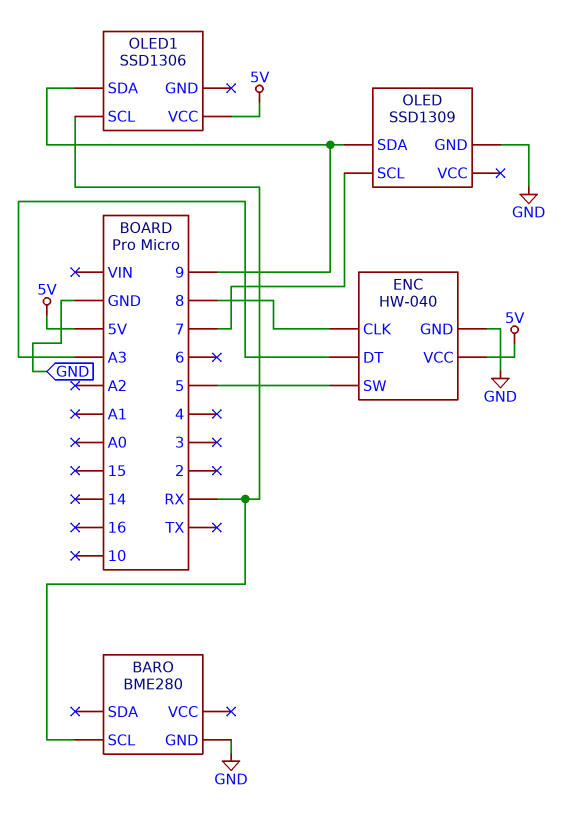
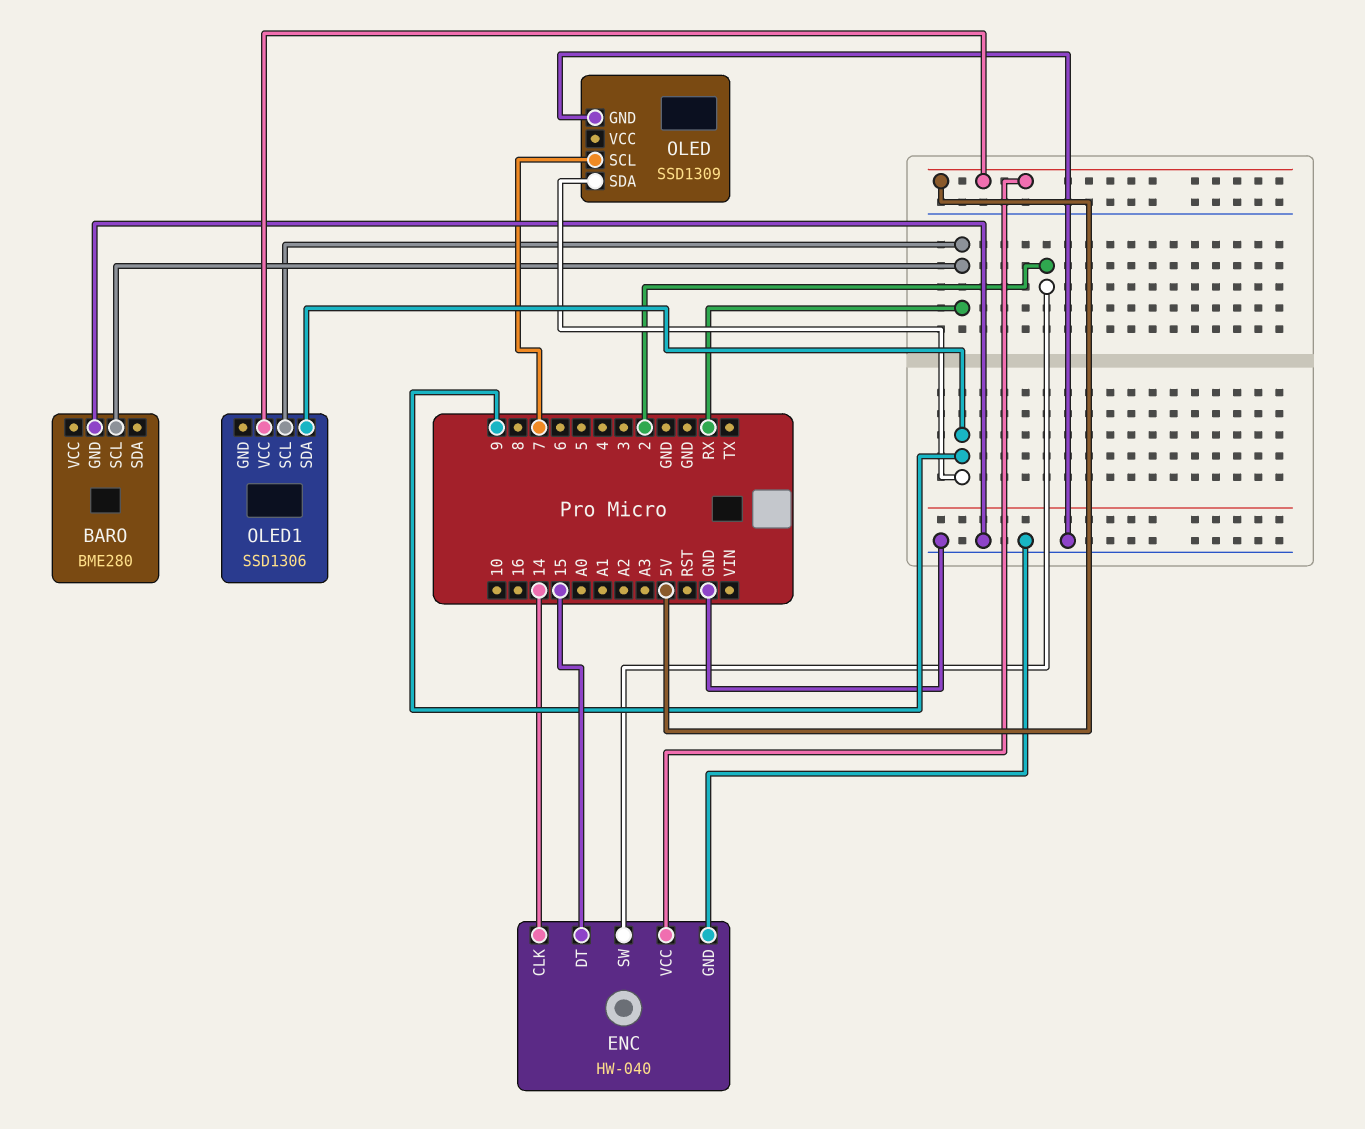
ENC pin CLK: 8 -> 14
ENC pin DT: A3 -> 15
ENC pin SW: 5 -> 2

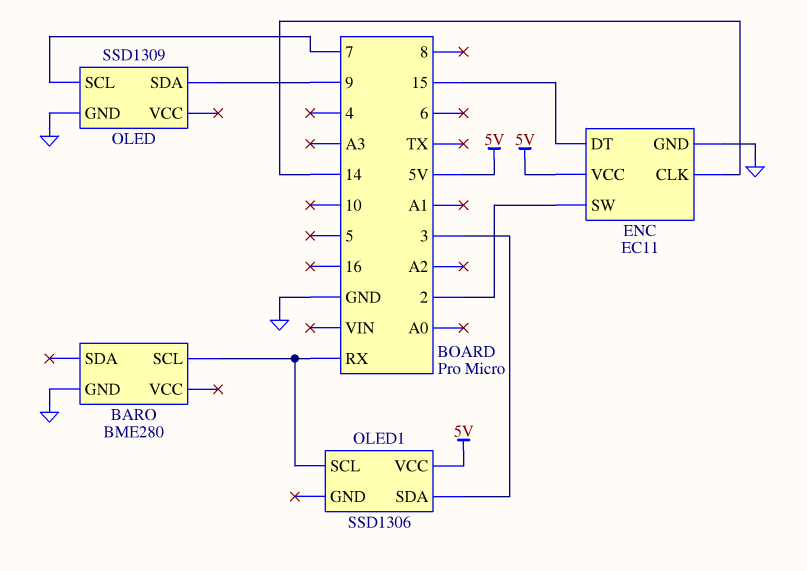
ENC: HW-040 -> EC11
OLED1 pin SDA: 9 -> 3

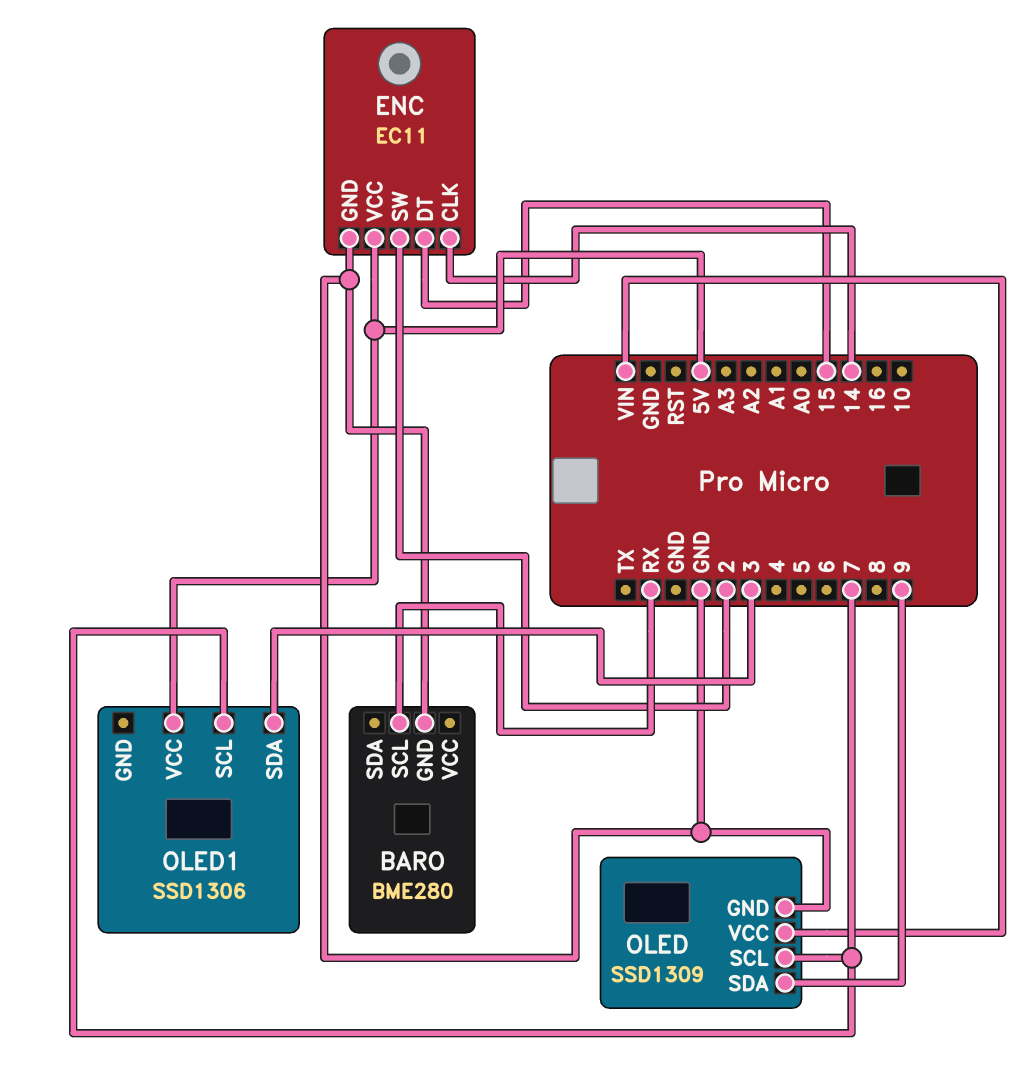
OLED pin VCC: none -> VIN
OLED1 pin SCL: RX -> 7

